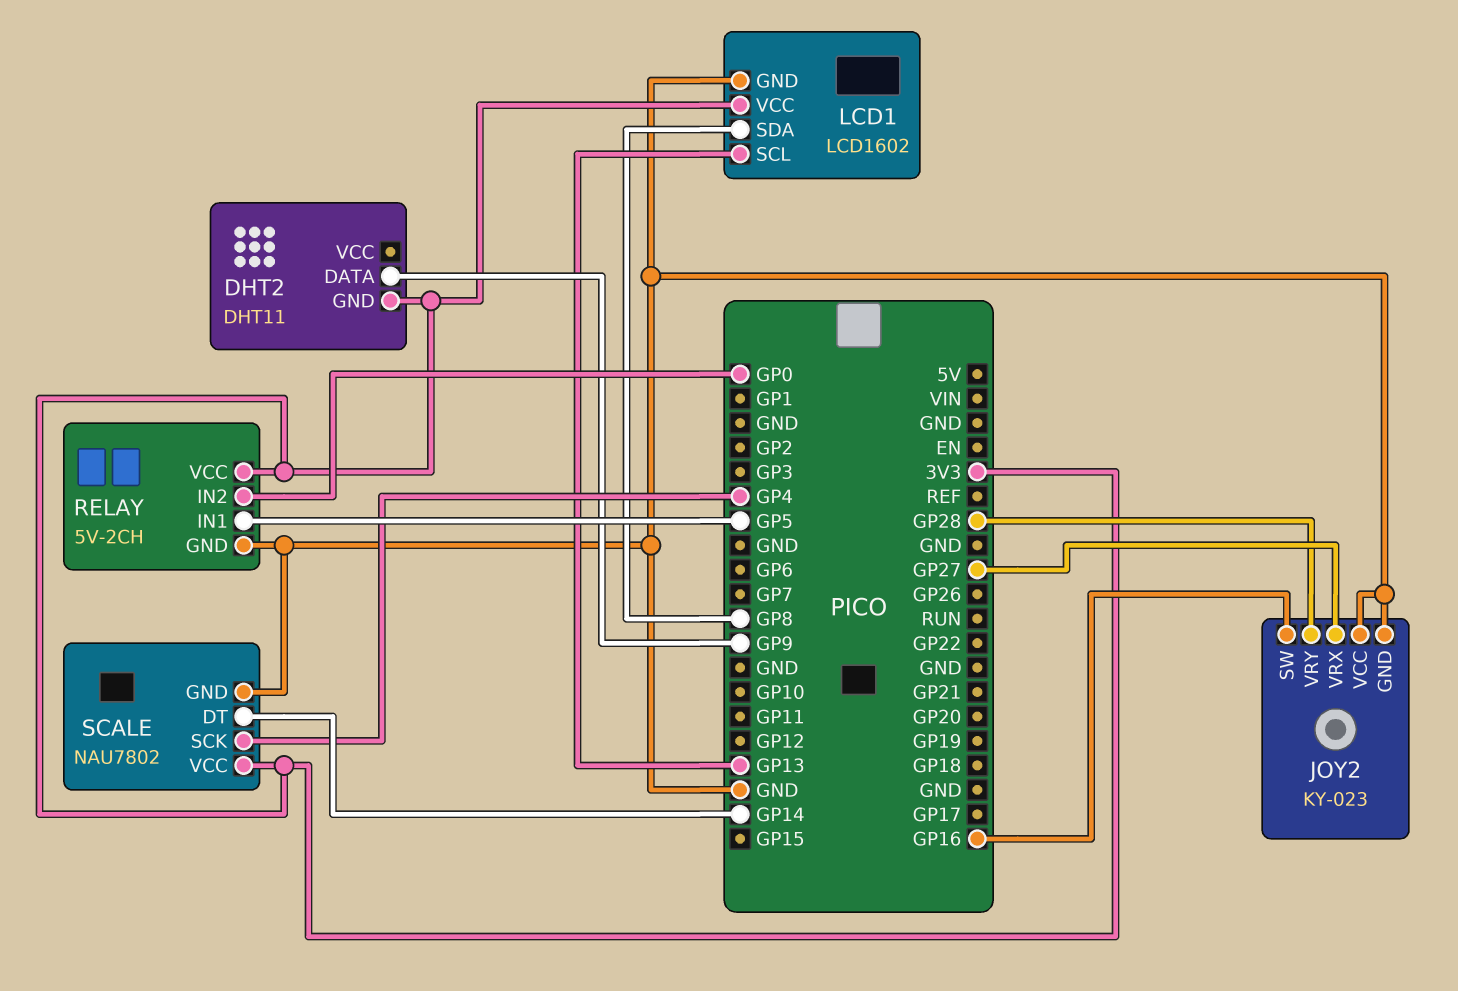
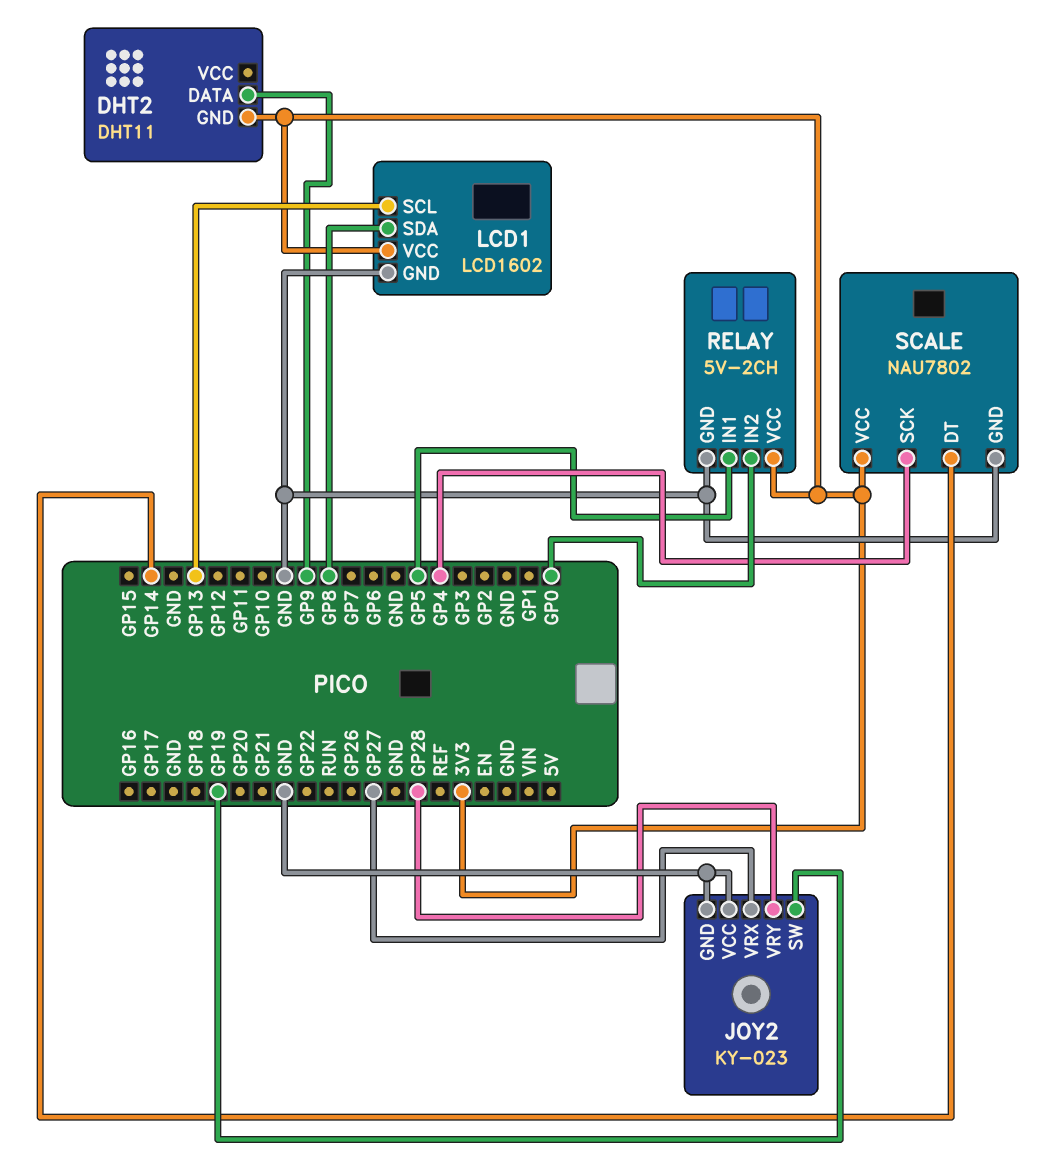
JOY2 pin SW: GP16 -> GP19

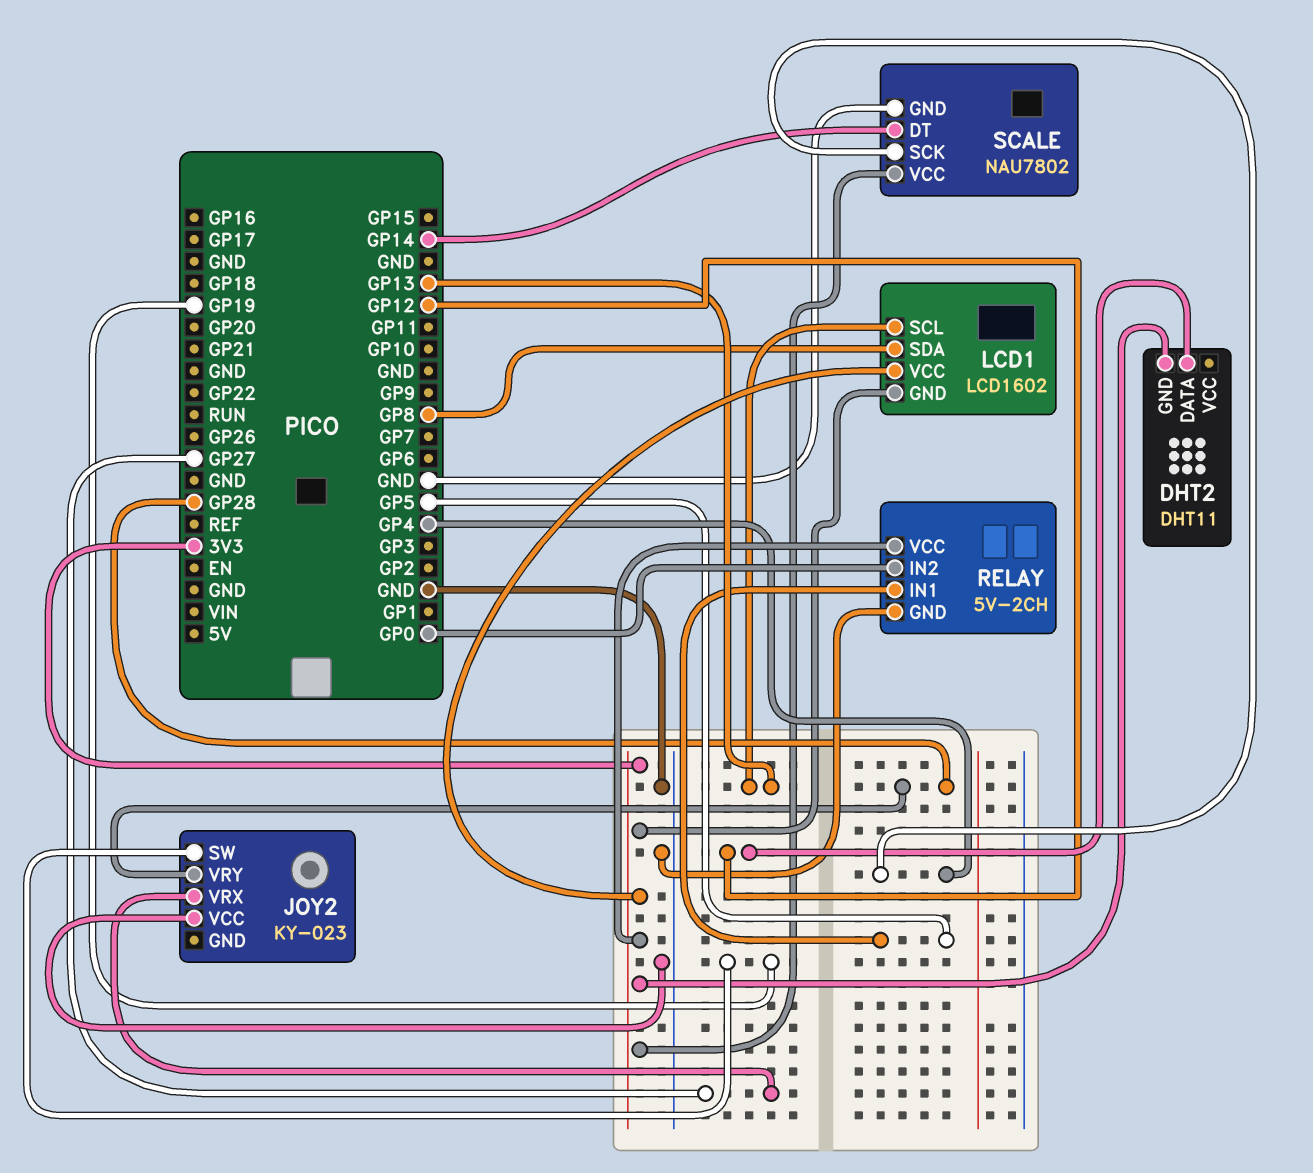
DHT2 pin DATA: GP9 -> GP12
JOY2 pin GND: GND -> none
LCD1 pin GND: GND -> 3V3

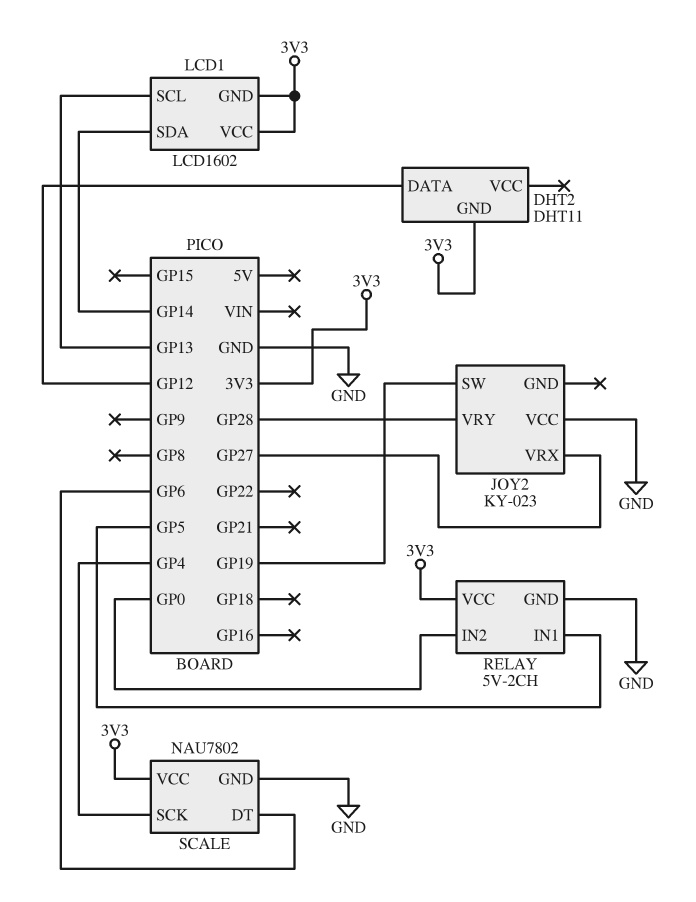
LCD1 pin SDA: GP8 -> GP14
SCALE pin DT: GP14 -> GP6

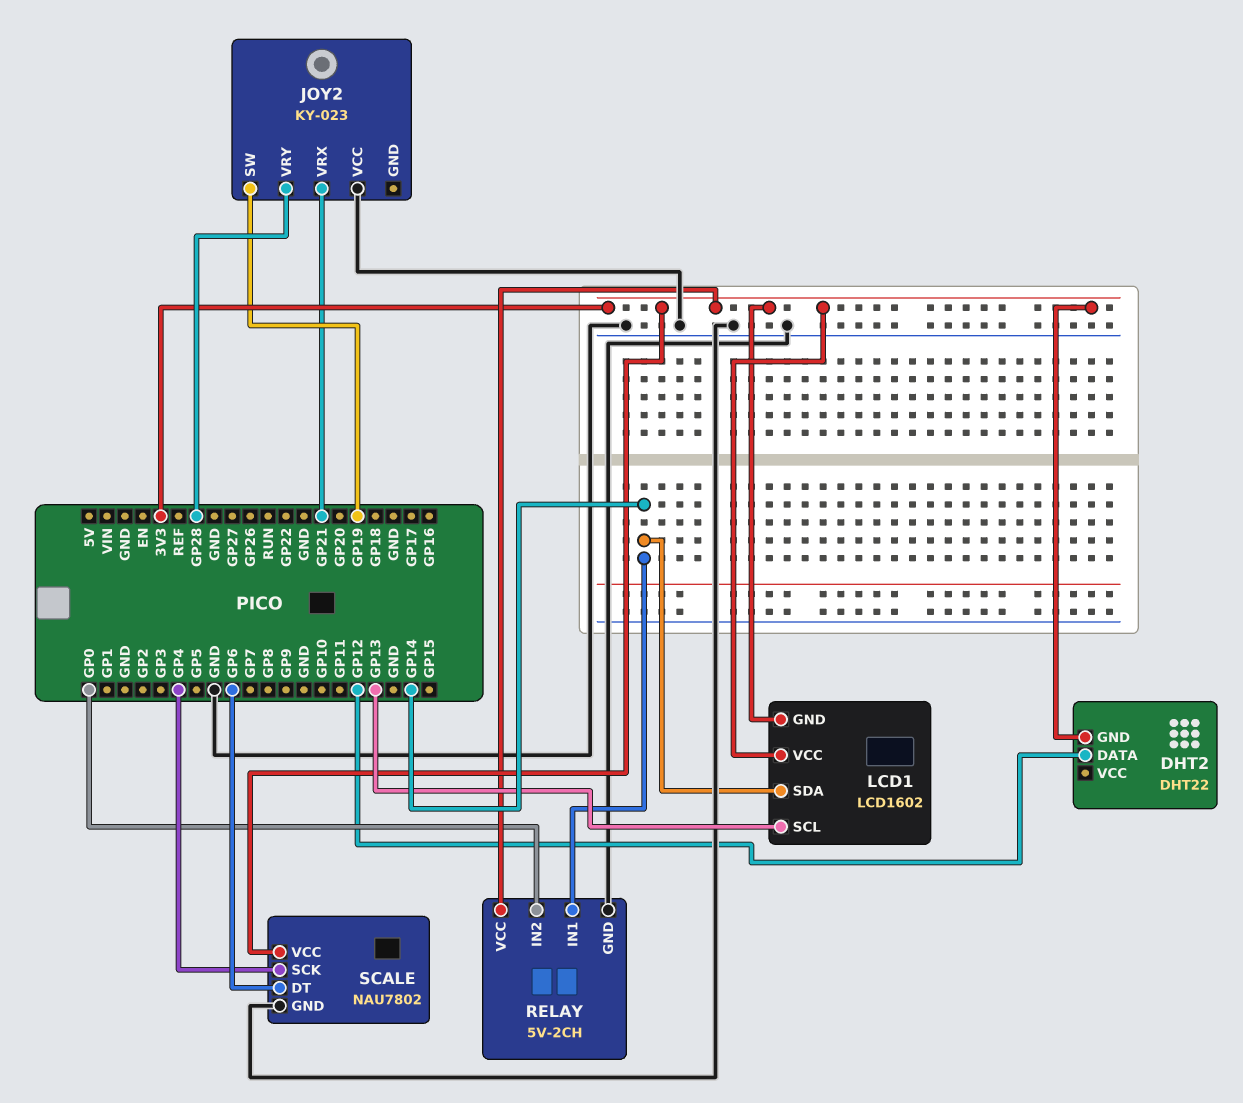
DHT2: DHT11 -> DHT22
JOY2 pin VRX: GP27 -> GP21
RELAY pin IN1: GP5 -> GP14

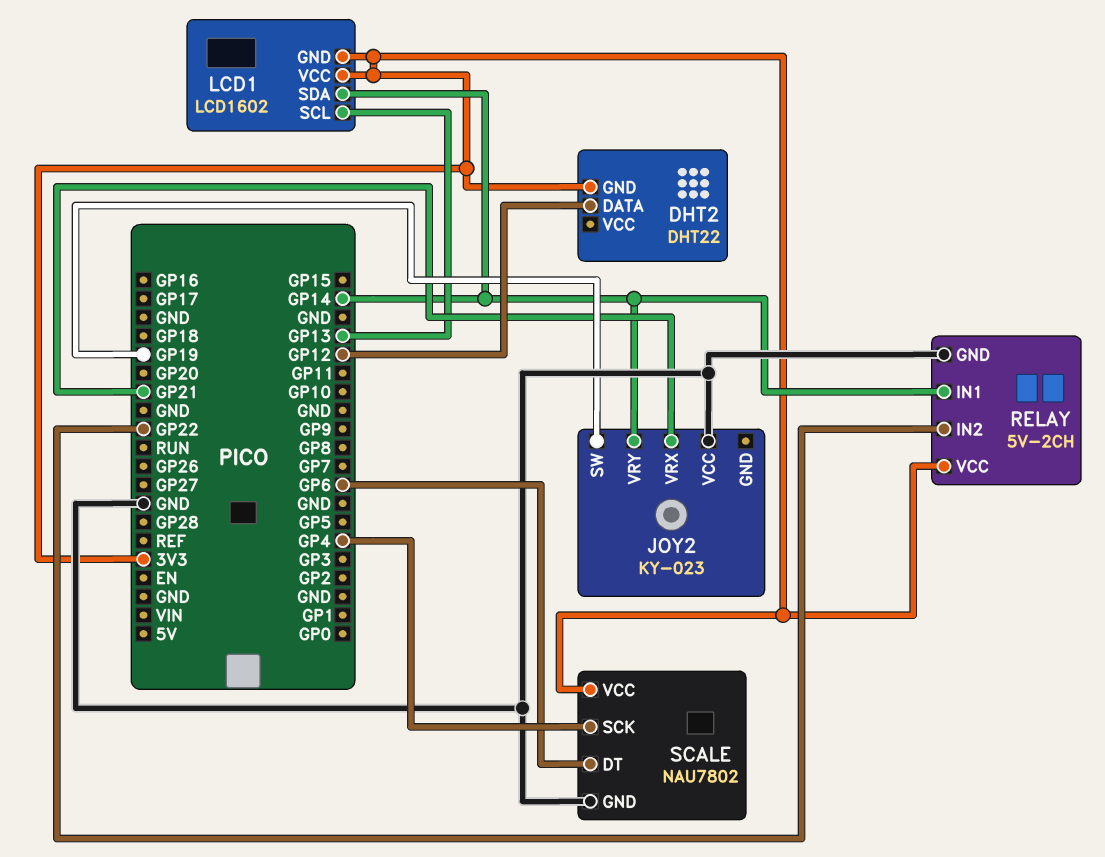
JOY2 pin VRY: GP28 -> GP14
RELAY pin IN2: GP0 -> GP22

